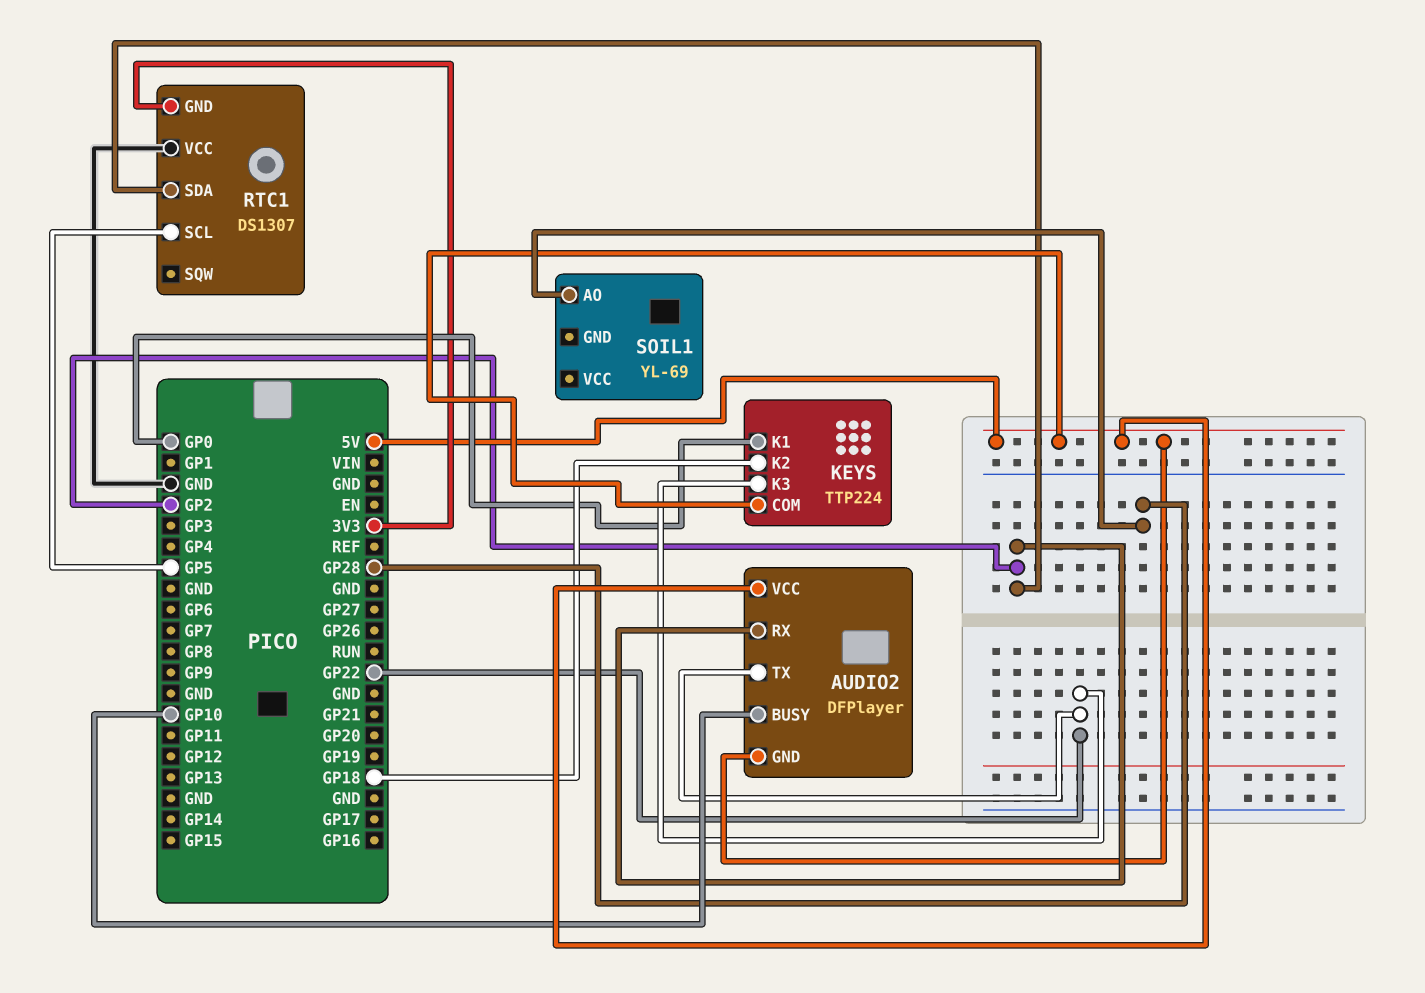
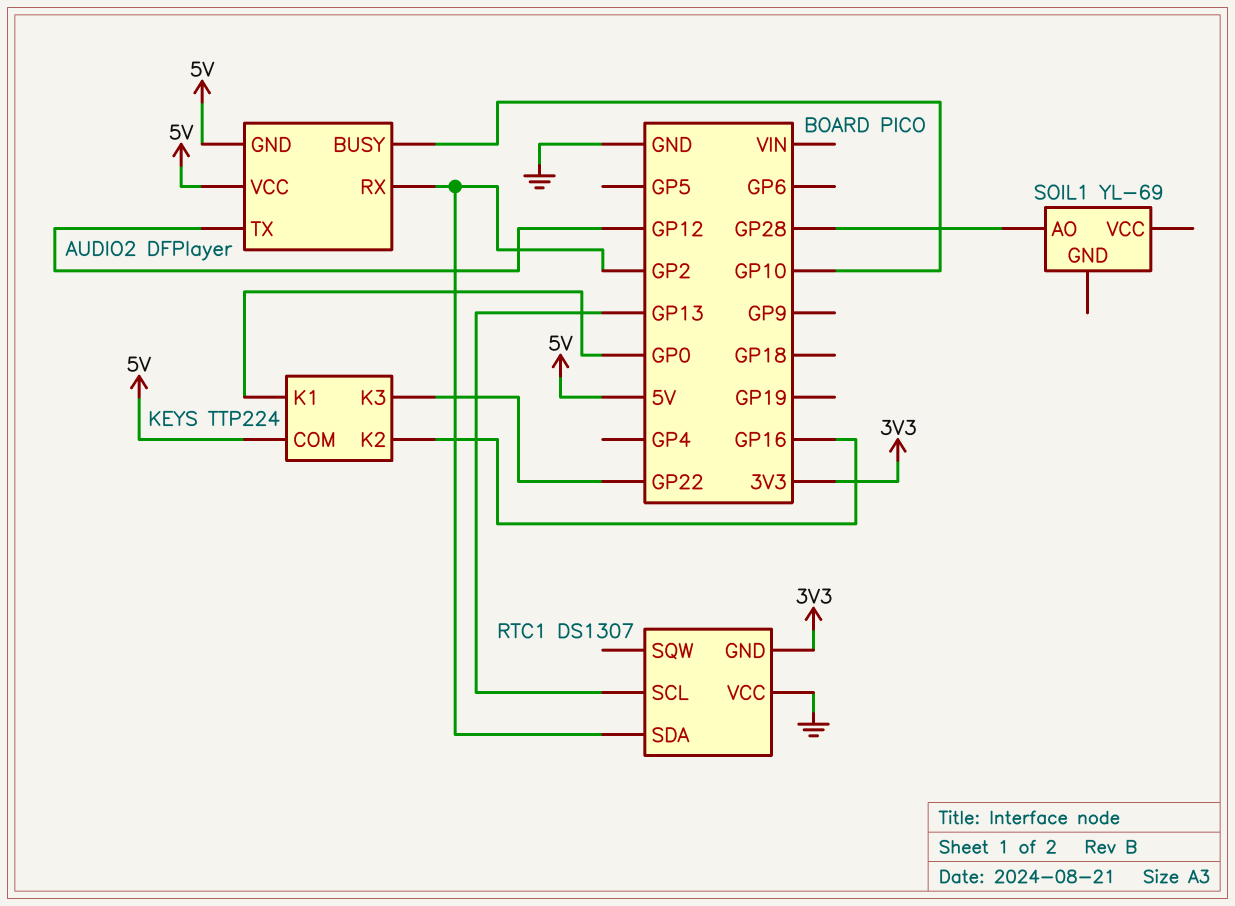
AUDIO2 pin TX: GP22 -> GP12
KEYS pin K2: GP18 -> GP16
RTC1 pin SCL: GP5 -> GP13

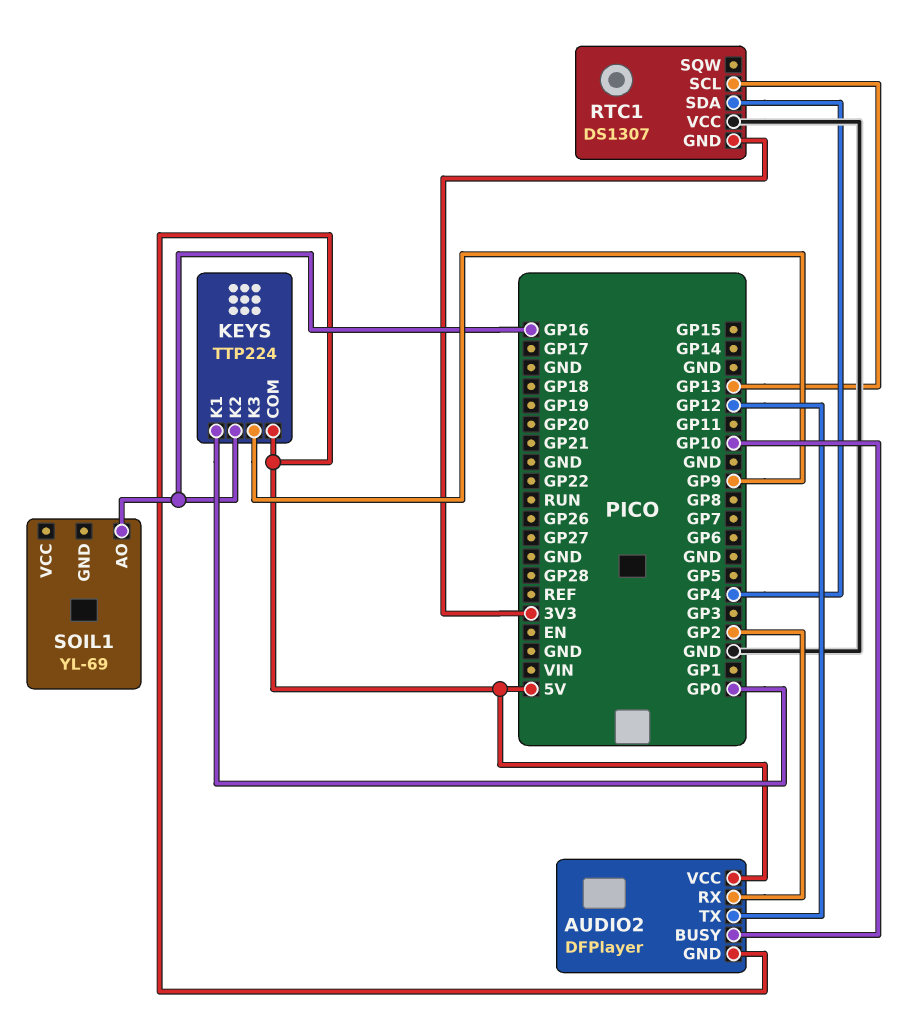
KEYS pin K3: GP22 -> GP9
RTC1 pin SDA: GP2 -> GP4
SOIL1 pin AO: GP28 -> GP16

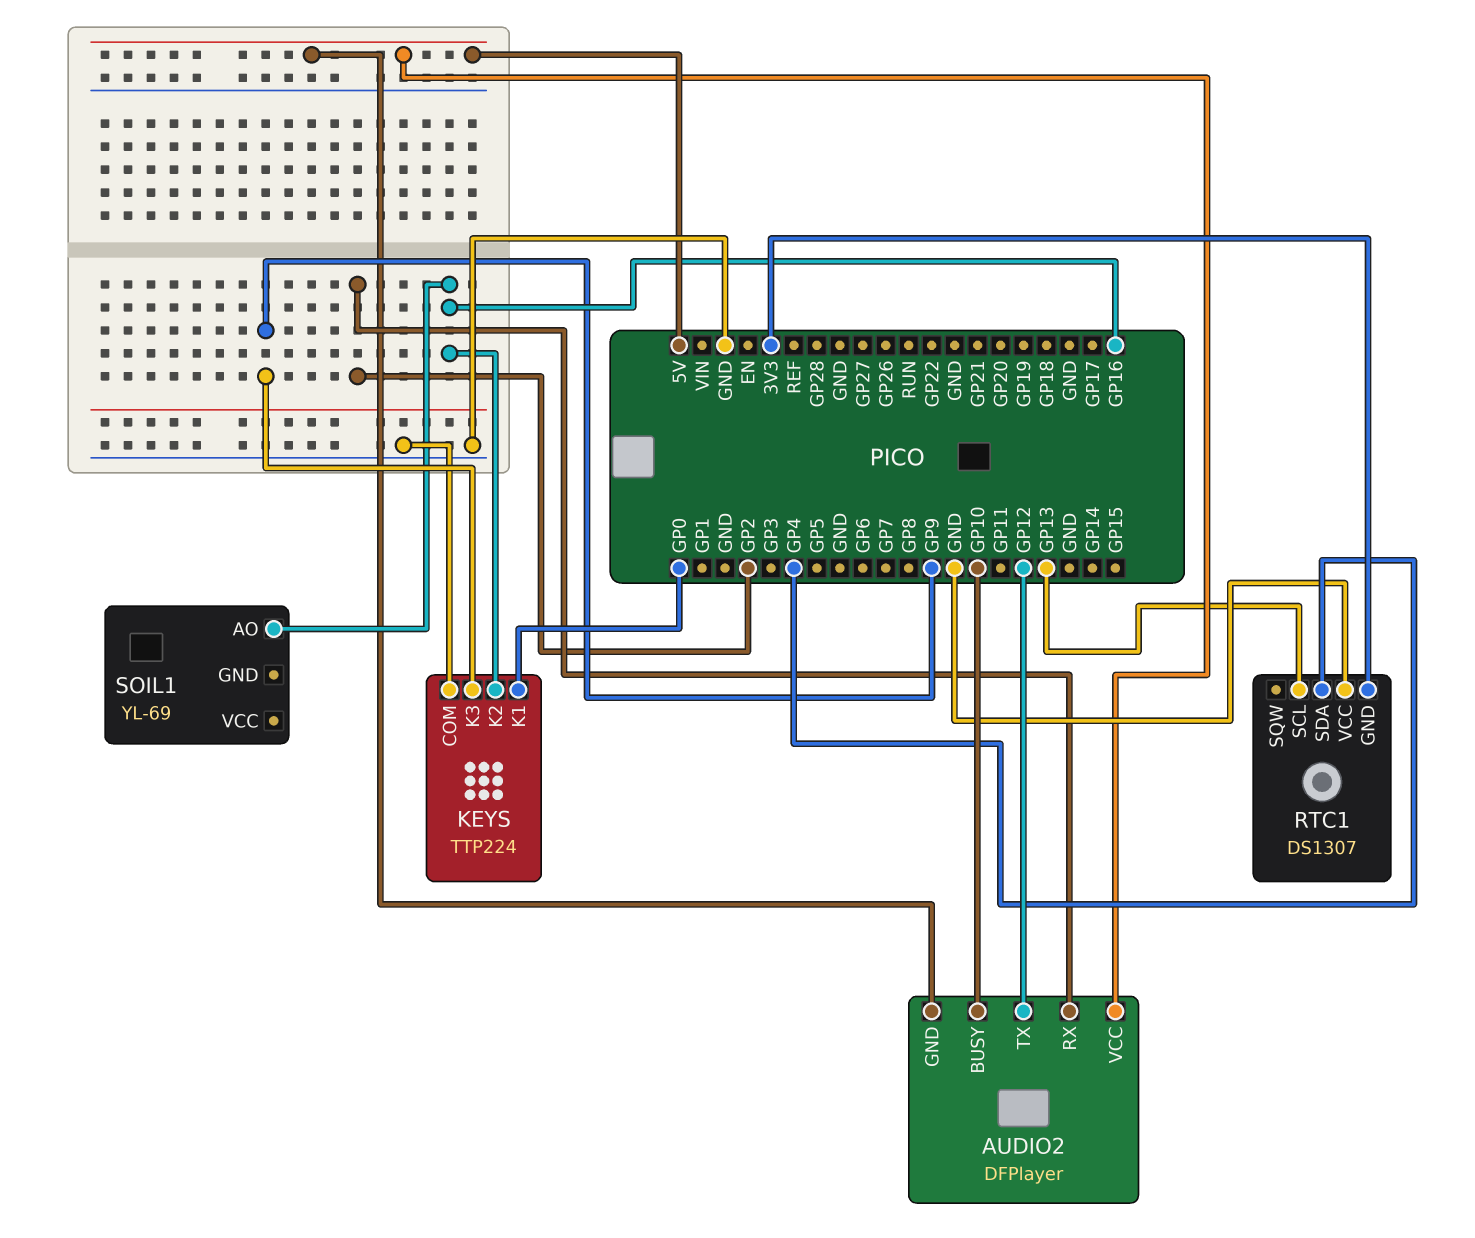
KEYS pin COM: 5V -> GND

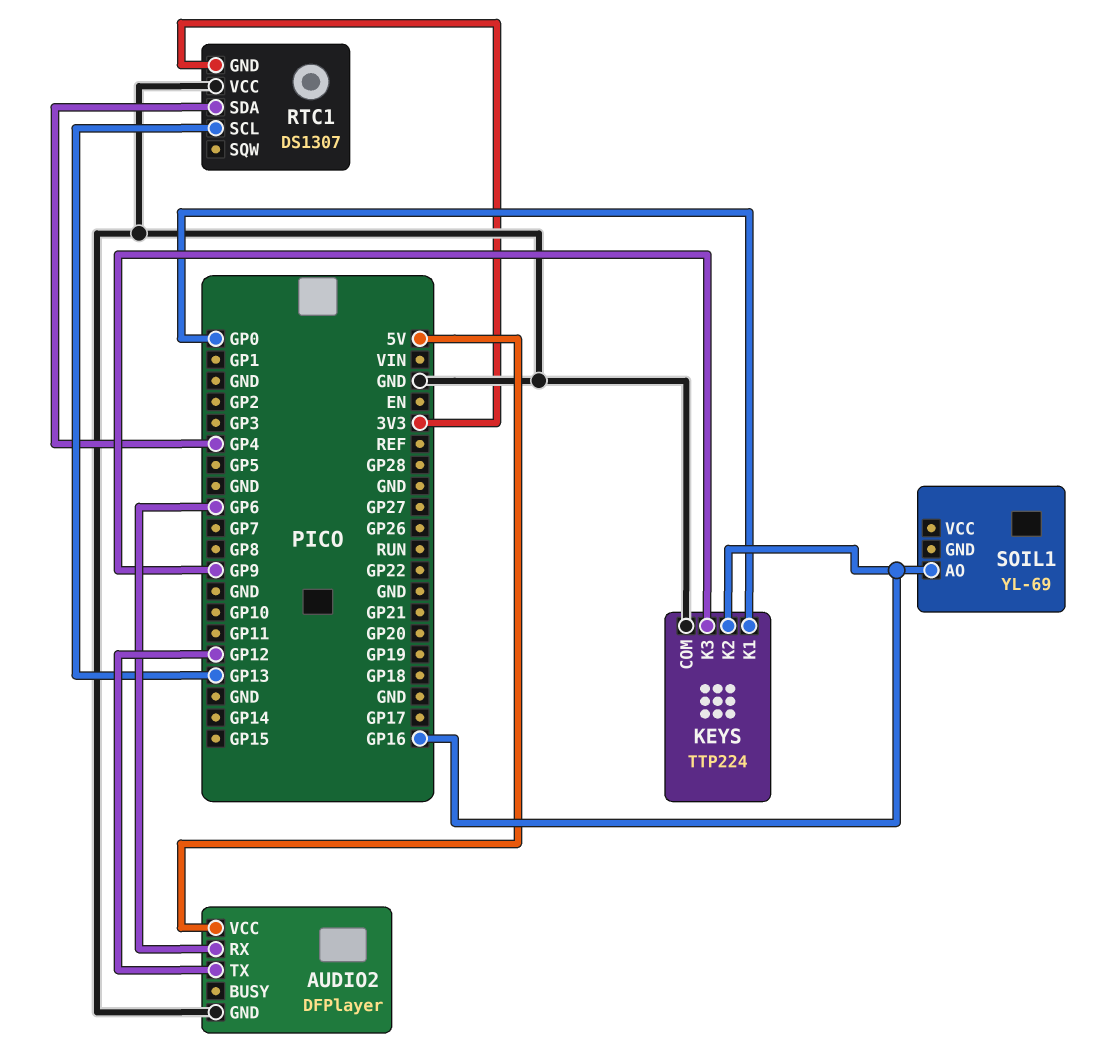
AUDIO2 pin BUSY: GP10 -> none
AUDIO2 pin GND: 5V -> GND
AUDIO2 pin RX: GP2 -> GP6

